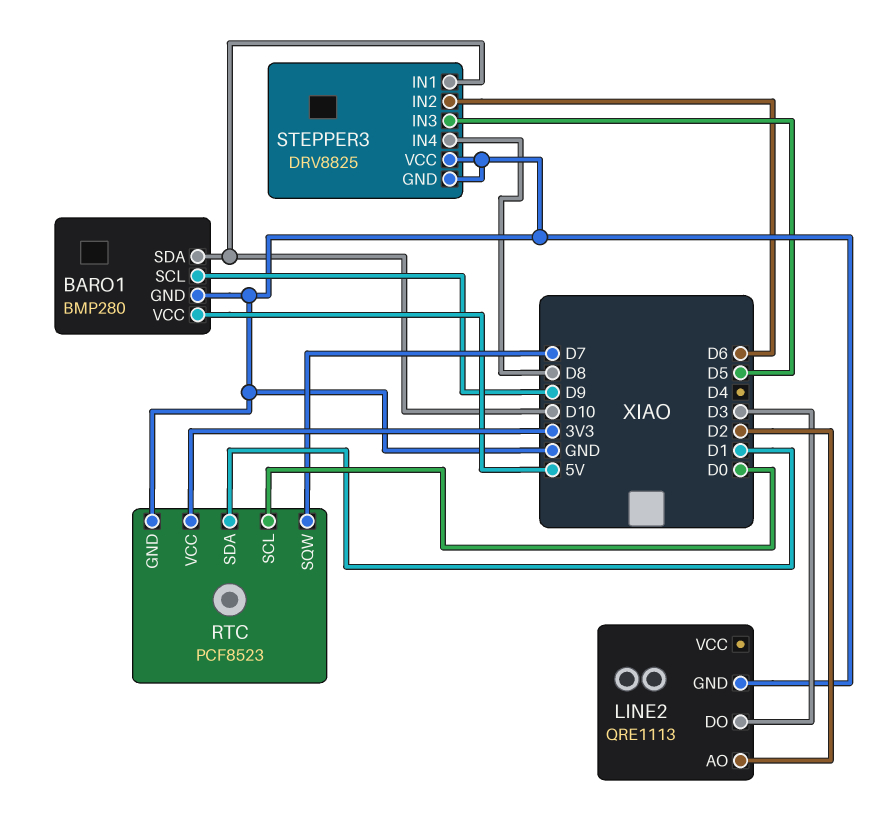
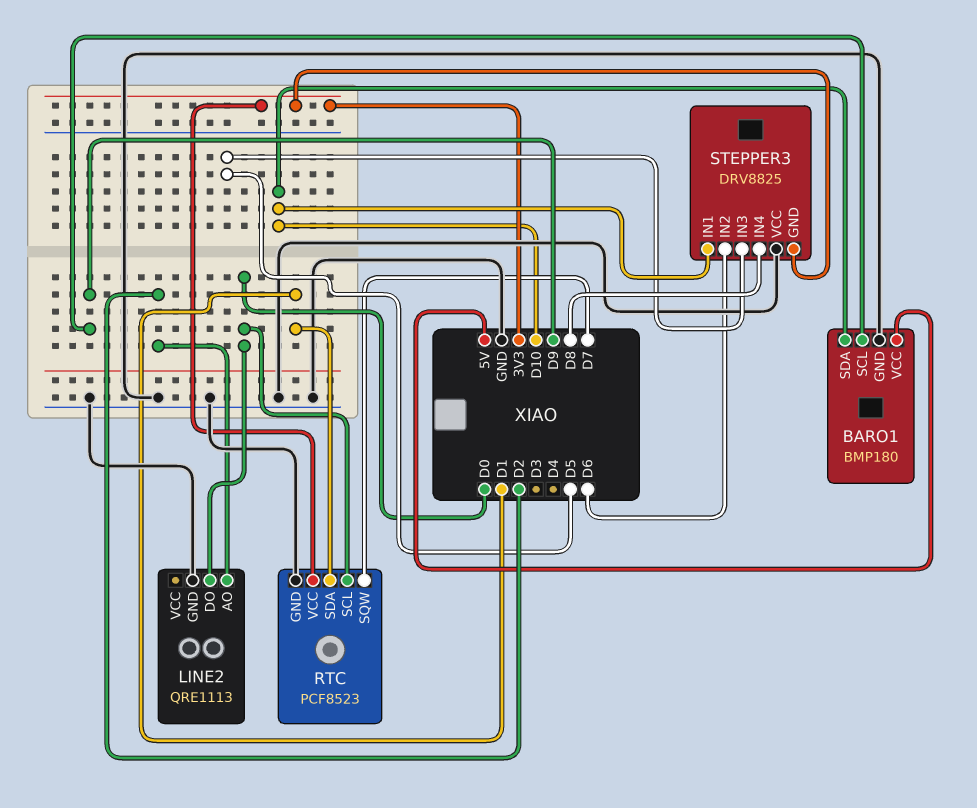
BARO1: BMP280 -> BMP180
LINE2 pin DO: D3 -> D0
STEPPER3 pin GND: GND -> 3V3

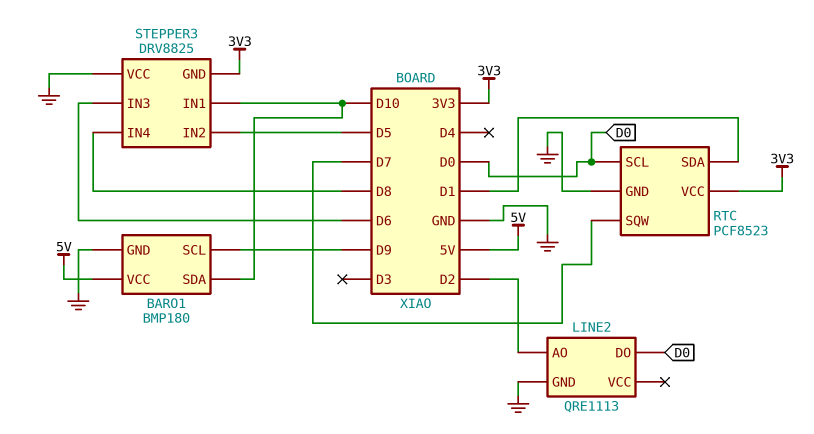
STEPPER3 pin IN2: D6 -> D5
STEPPER3 pin IN3: D5 -> D6

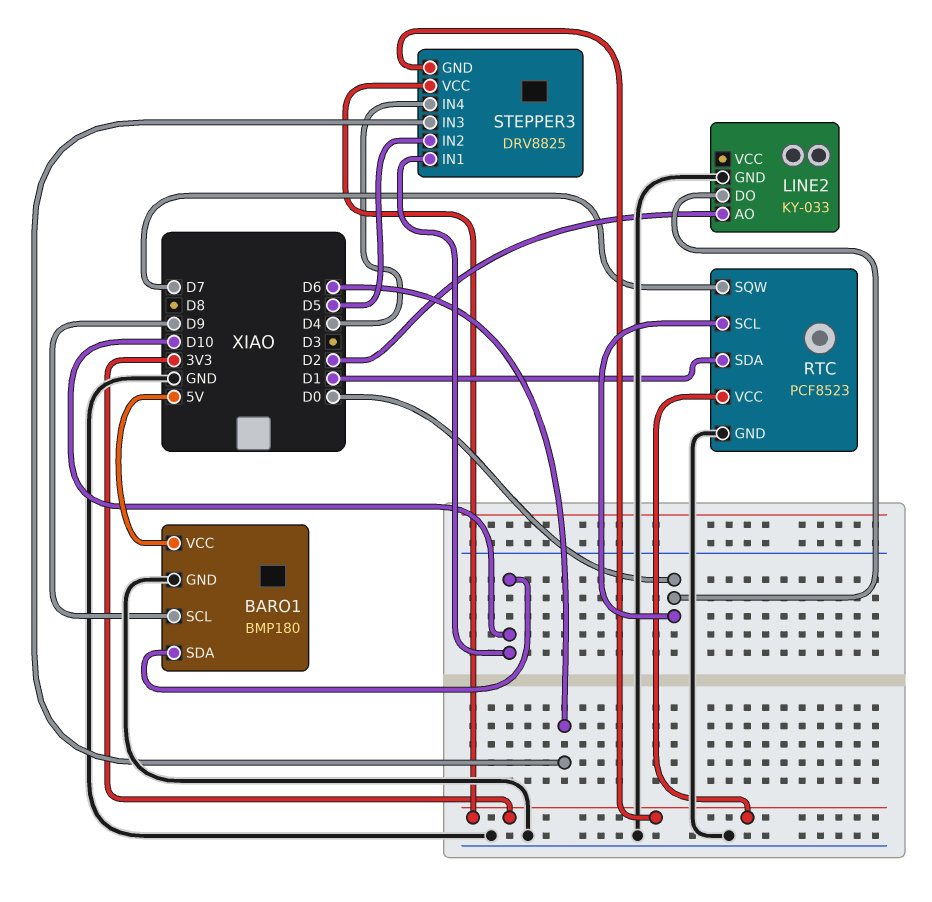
LINE2: QRE1113 -> KY-033
STEPPER3 pin IN4: D8 -> D4
STEPPER3 pin VCC: GND -> 3V3

